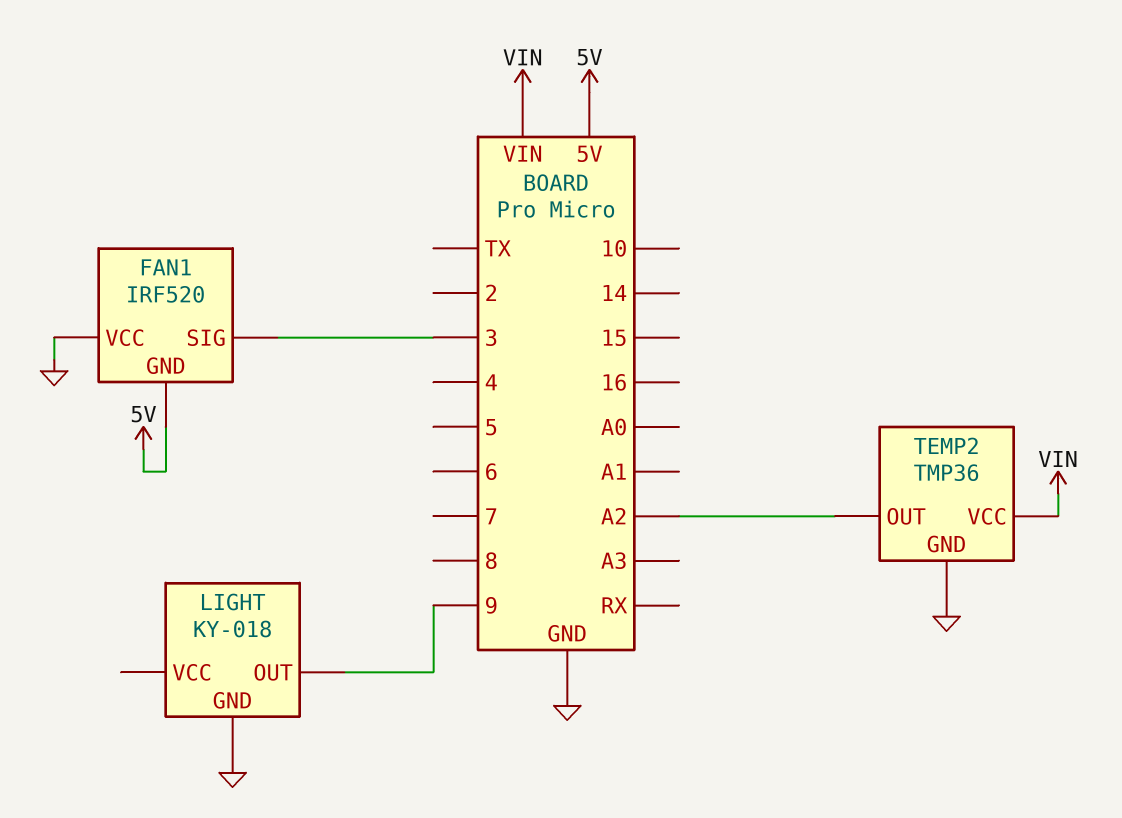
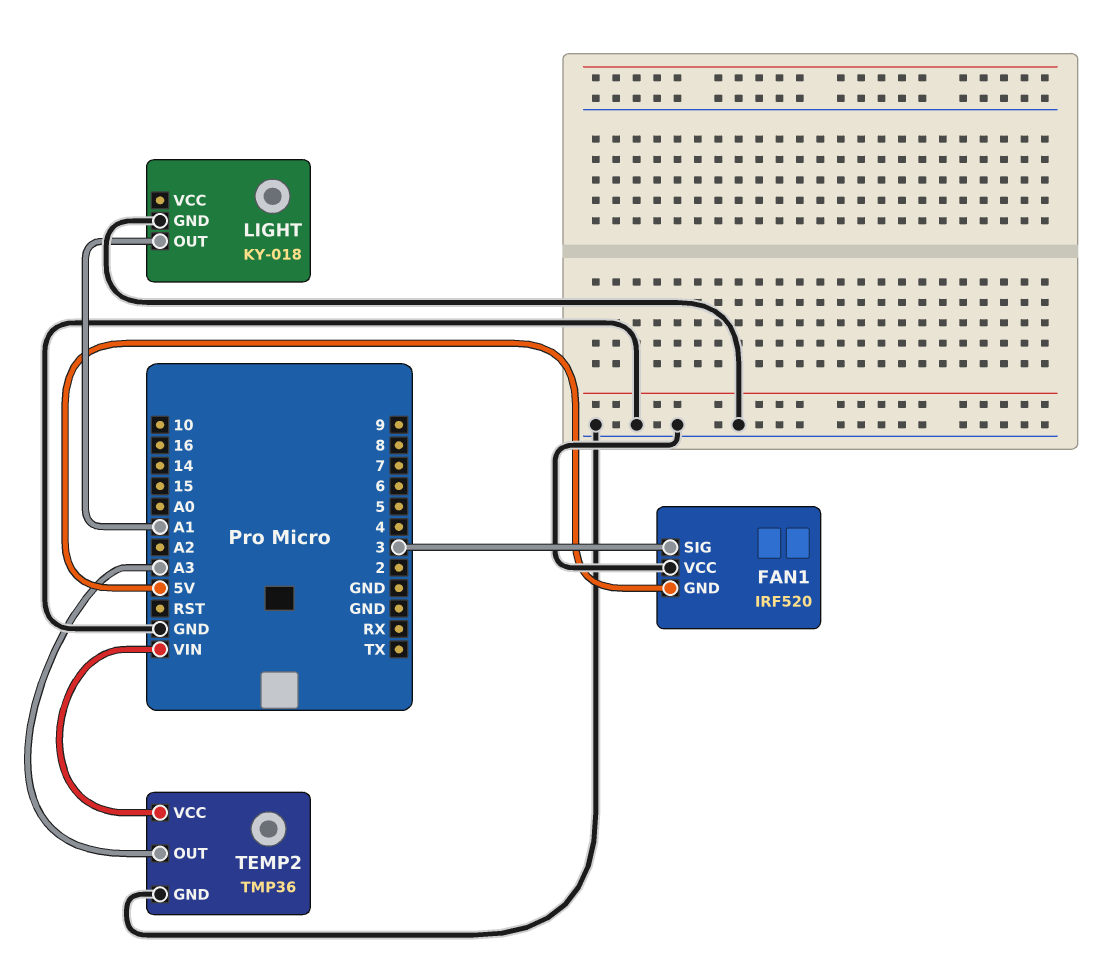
LIGHT pin OUT: 9 -> A1
TEMP2 pin OUT: A2 -> A3

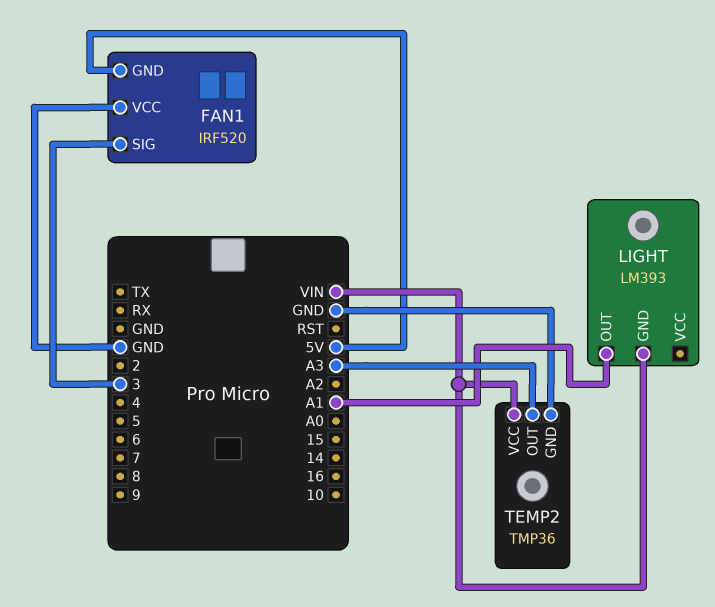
LIGHT: KY-018 -> LM393
LIGHT pin GND: GND -> VIN

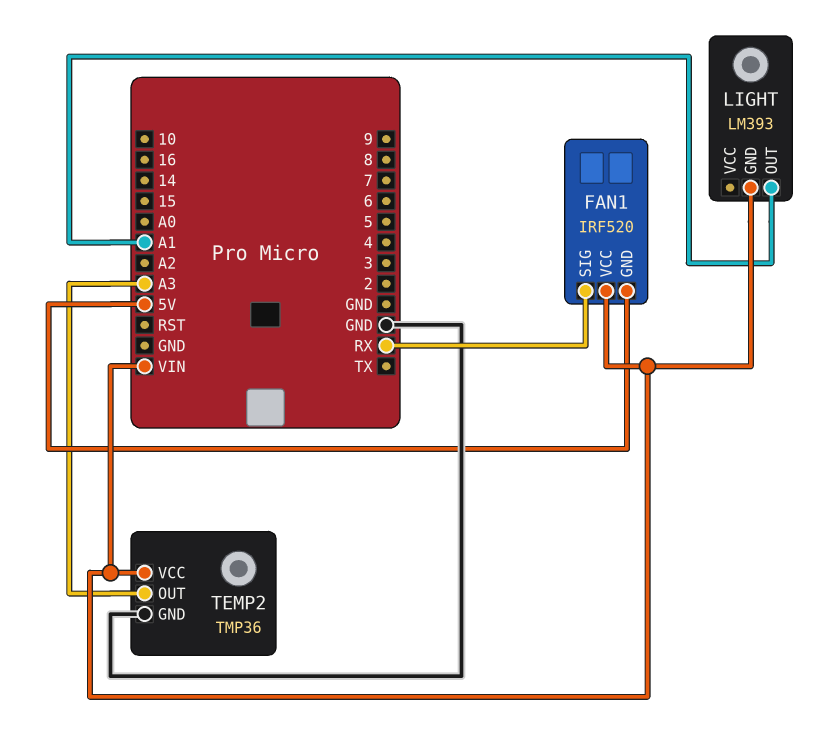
FAN1 pin SIG: 3 -> RX
FAN1 pin VCC: GND -> VIN

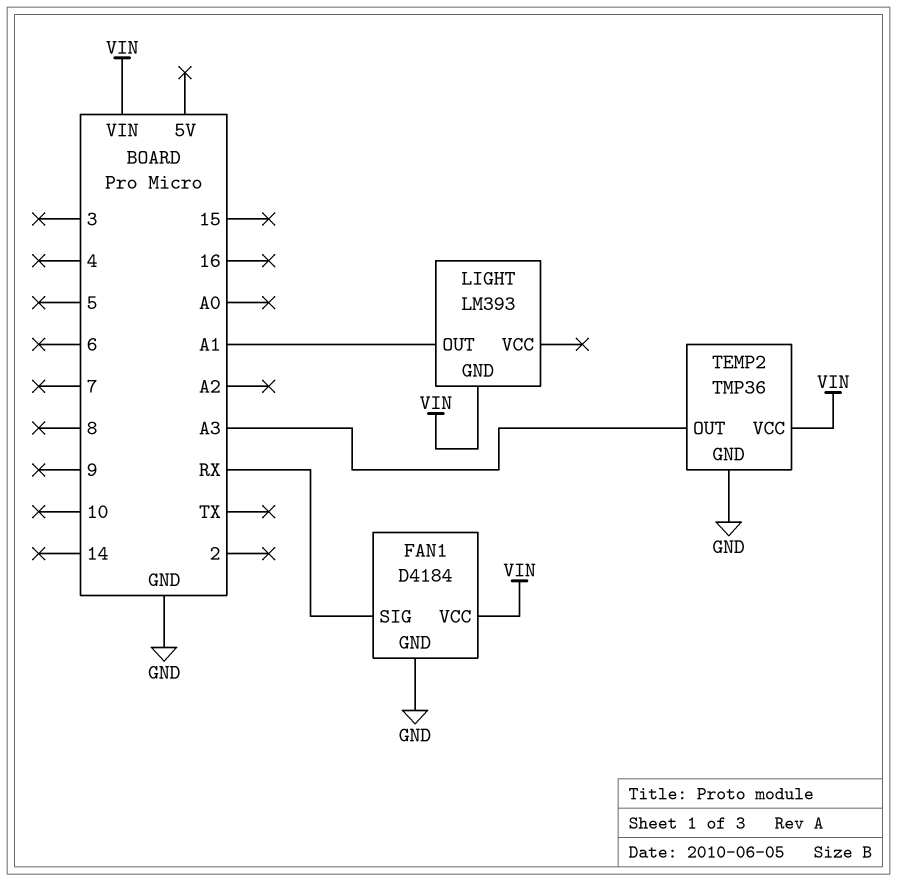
FAN1: IRF520 -> D4184
FAN1 pin GND: 5V -> GND

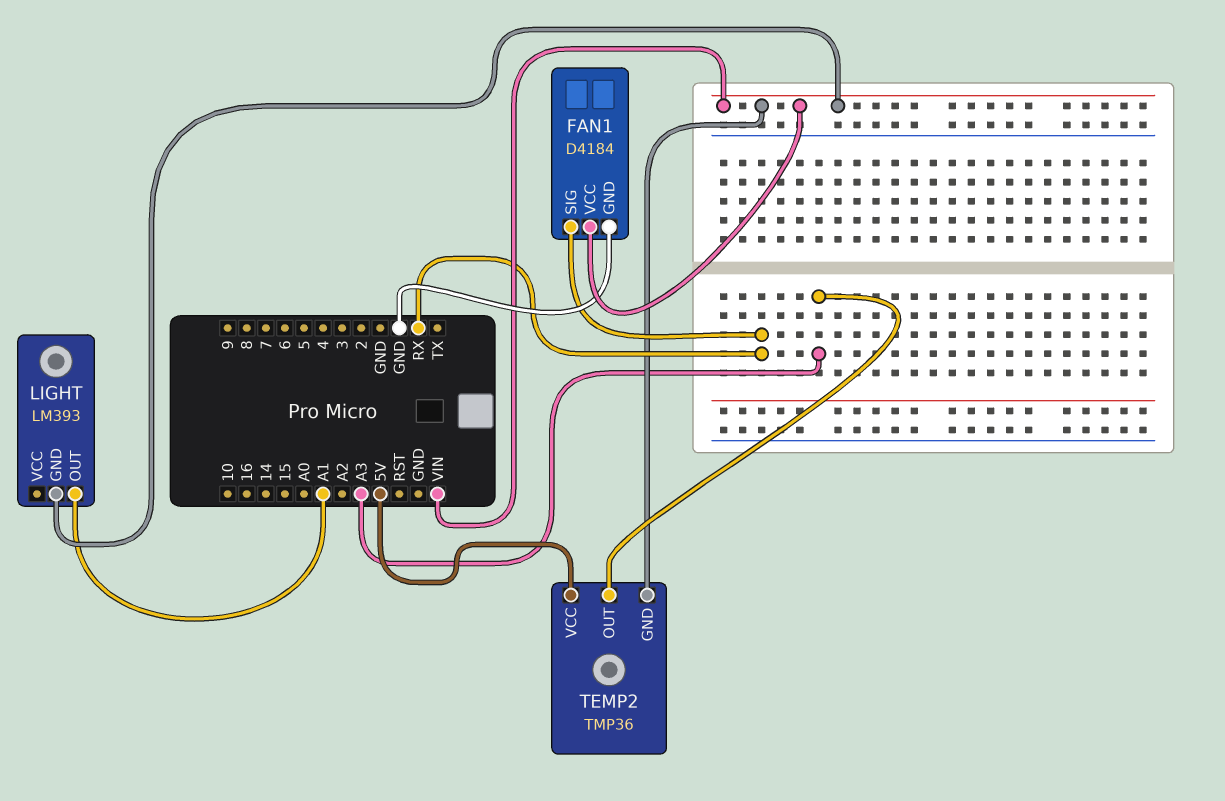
TEMP2 pin GND: GND -> VIN
TEMP2 pin VCC: VIN -> 5V

